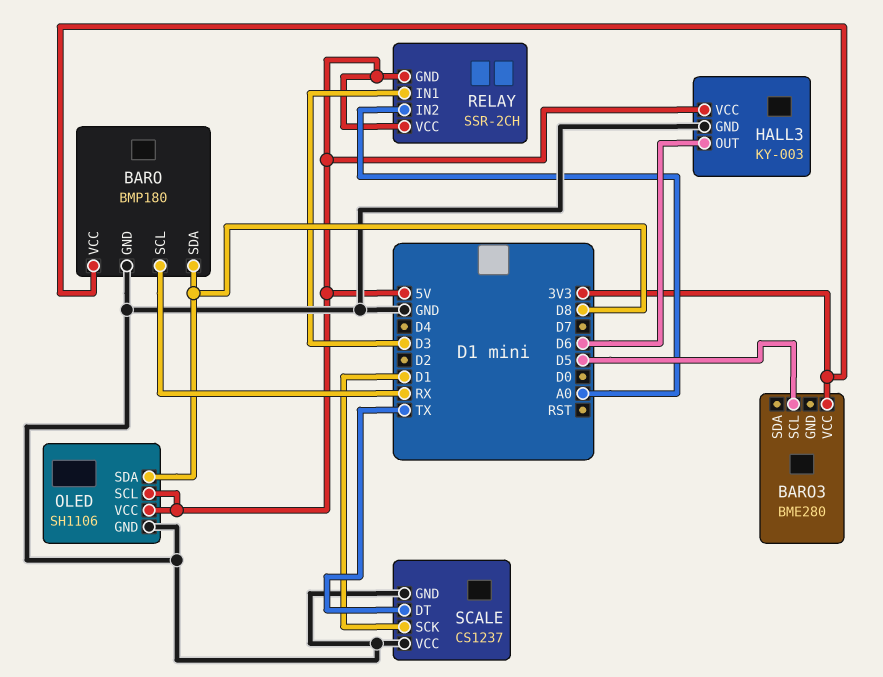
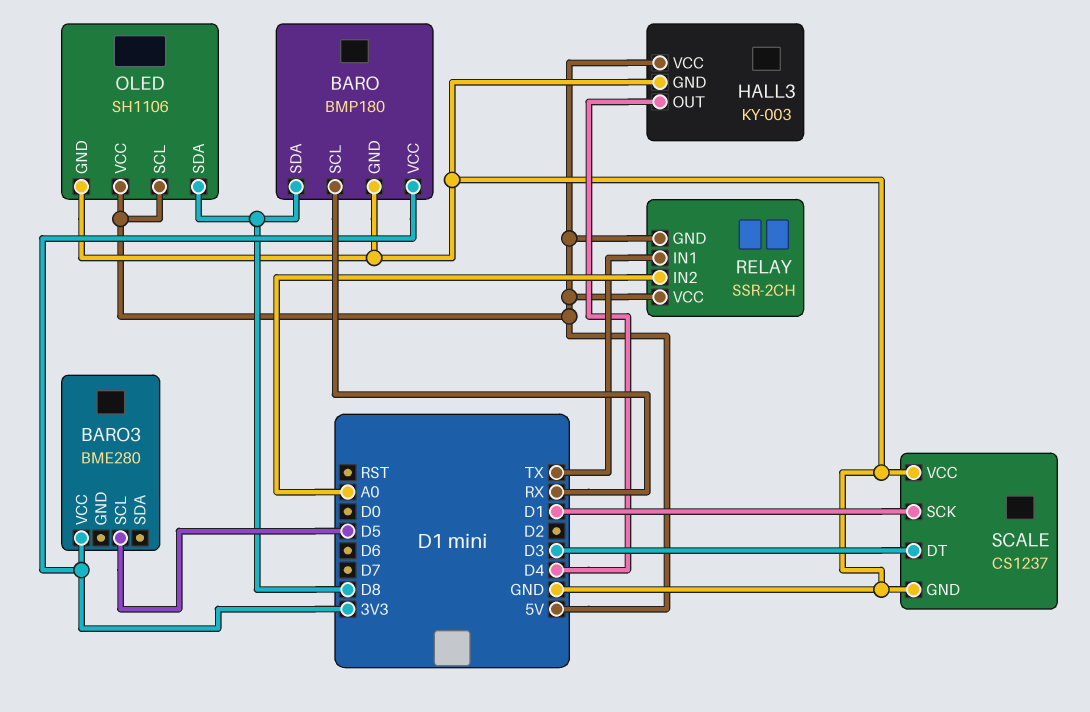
HALL3 pin OUT: D6 -> D4
RELAY pin IN1: D3 -> TX
SCALE pin DT: TX -> D3

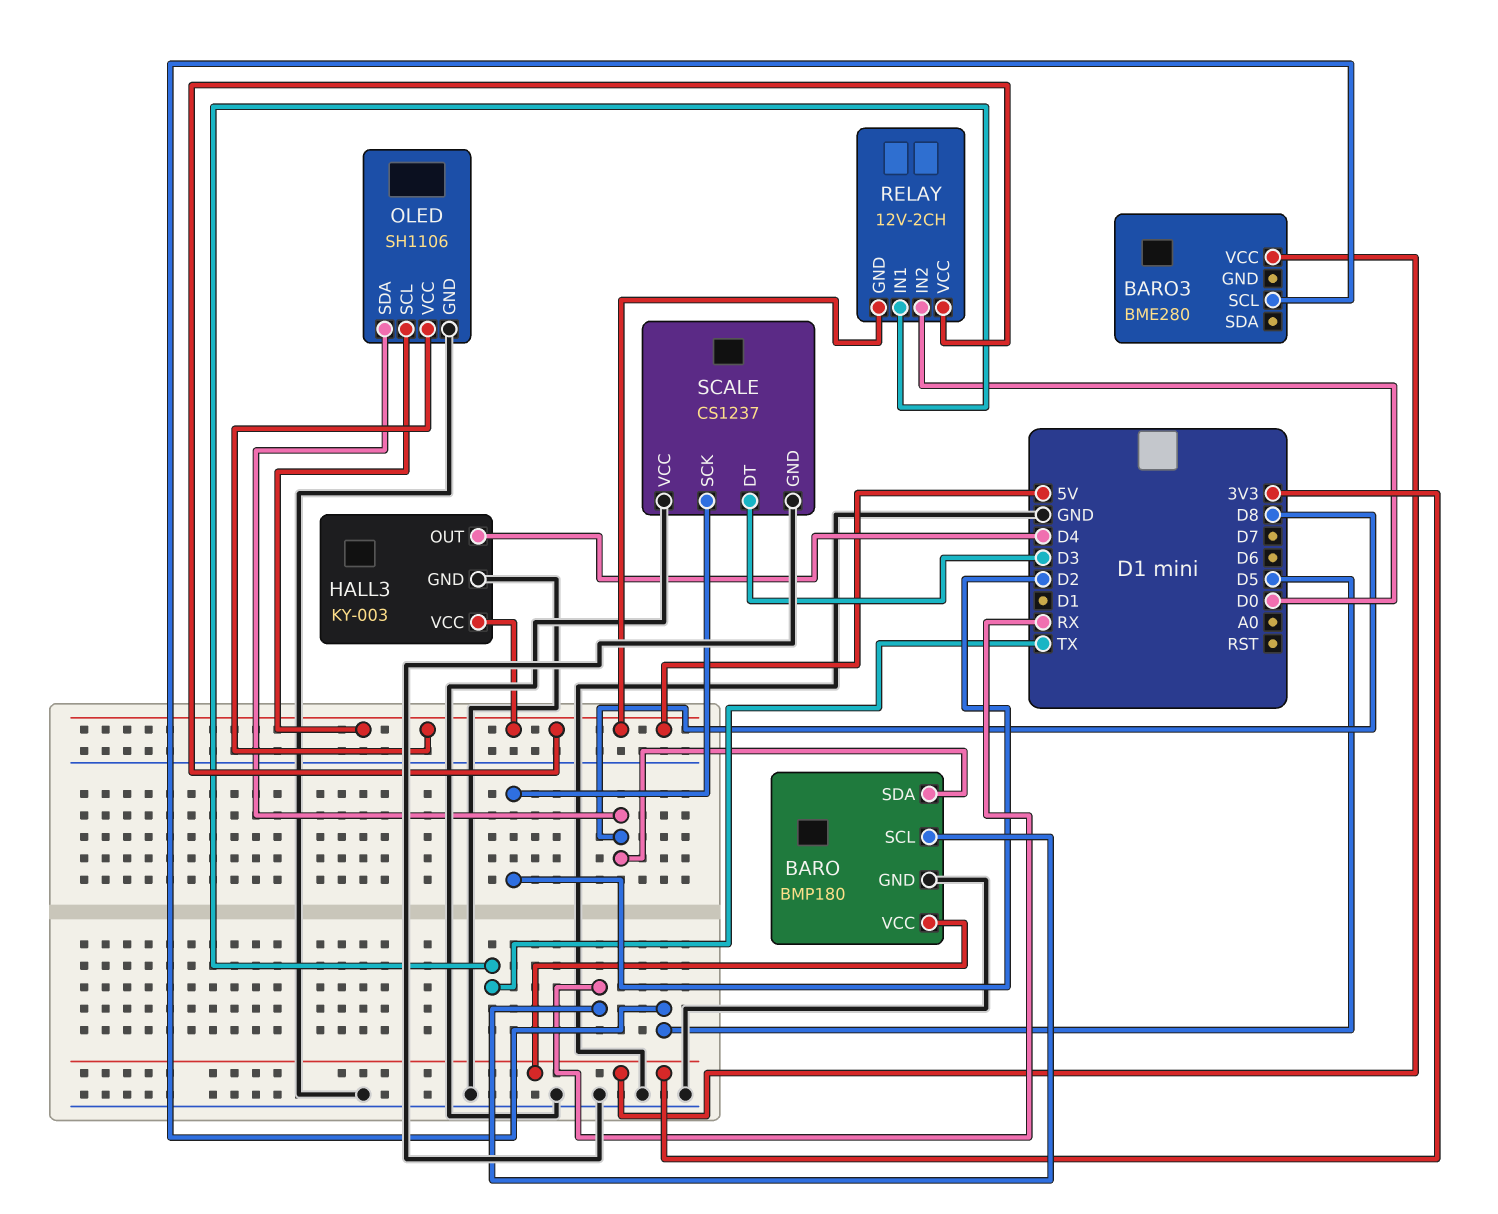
RELAY: SSR-2CH -> 12V-2CH
RELAY pin IN2: A0 -> D0
SCALE pin SCK: D1 -> D2

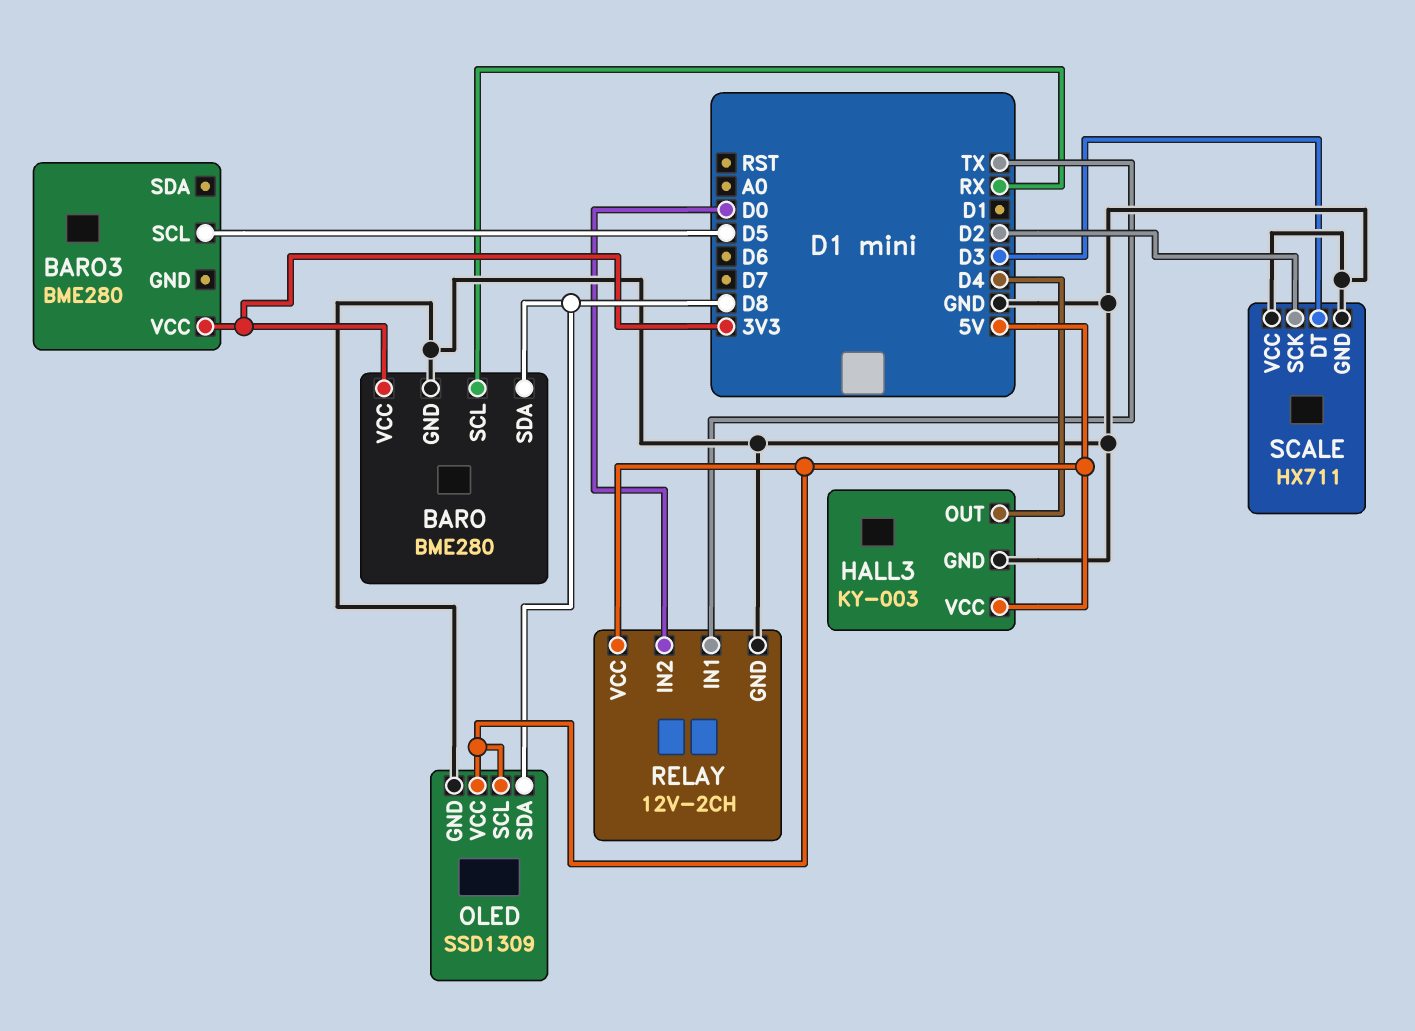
BARO: BMP180 -> BME280
OLED: SH1106 -> SSD1309
RELAY pin GND: 5V -> GND
SCALE: CS1237 -> HX711

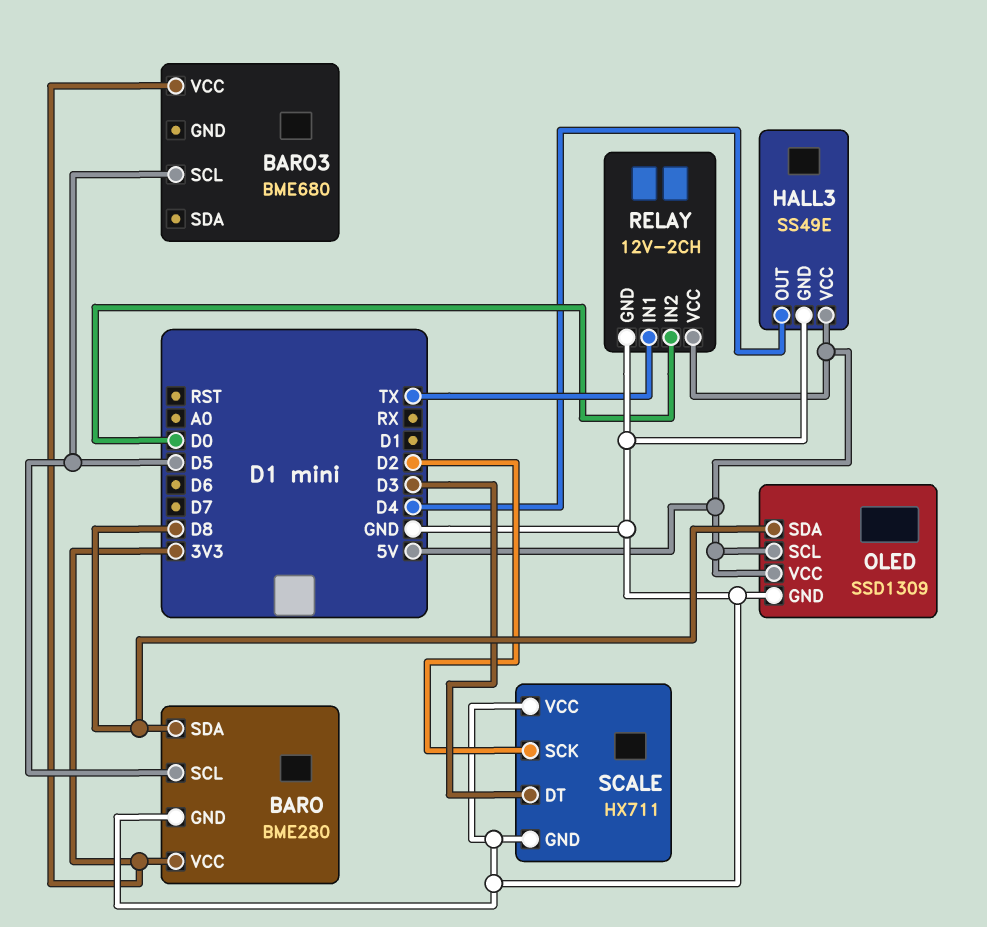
BARO pin SCL: RX -> D5
BARO3: BME280 -> BME680
HALL3: KY-003 -> SS49E

